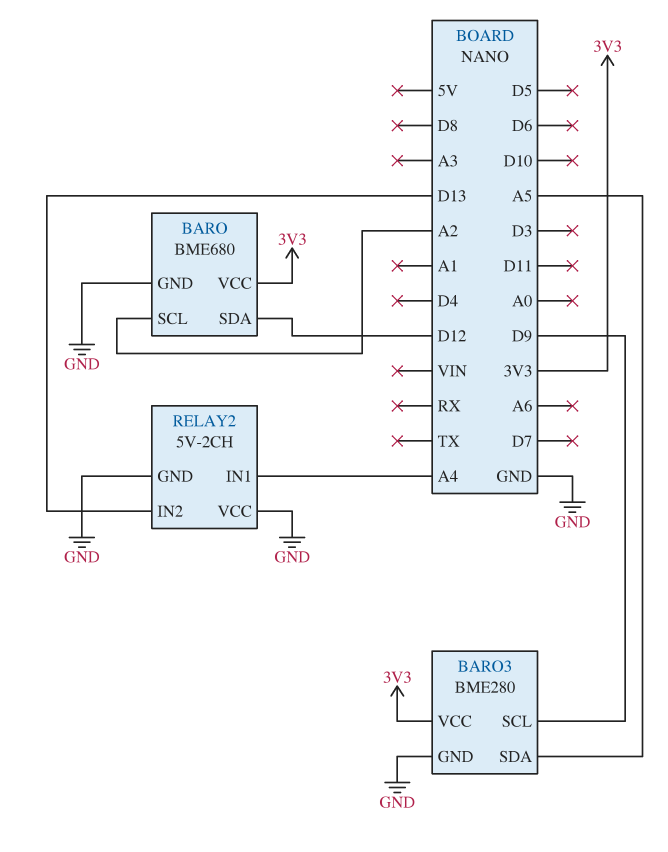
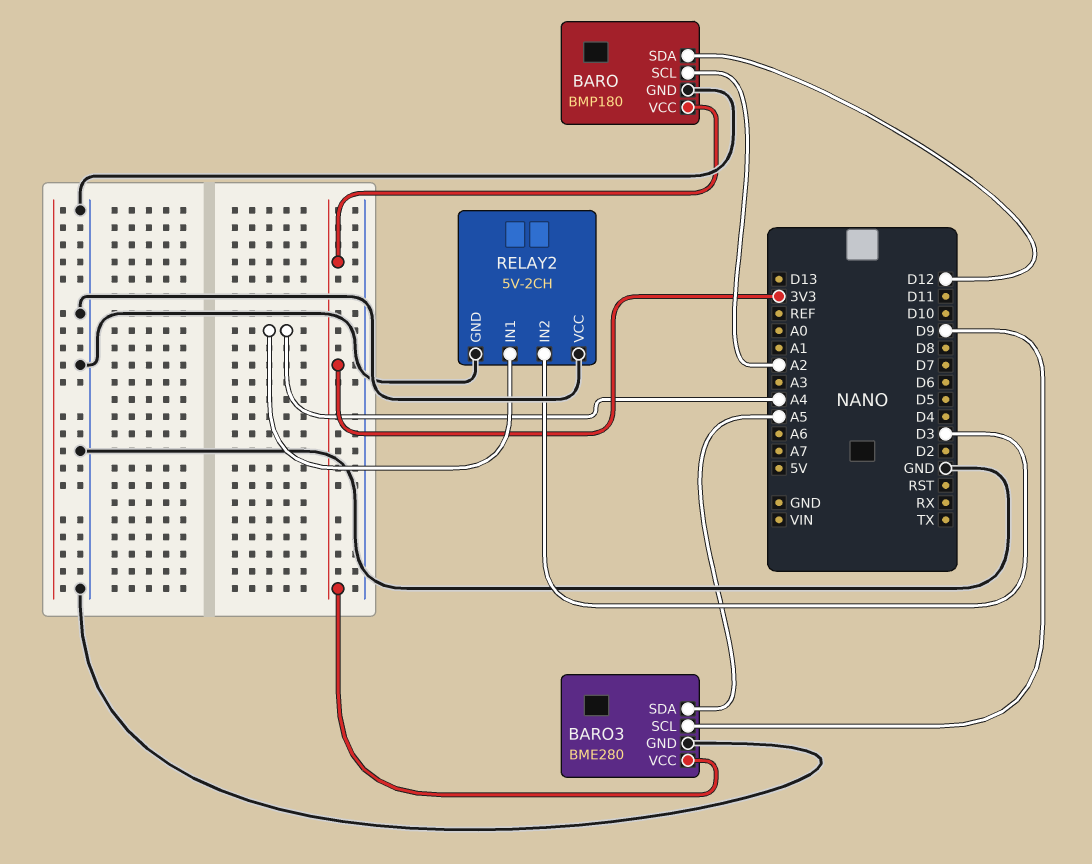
BARO: BME680 -> BMP180
RELAY2 pin IN2: D13 -> D3

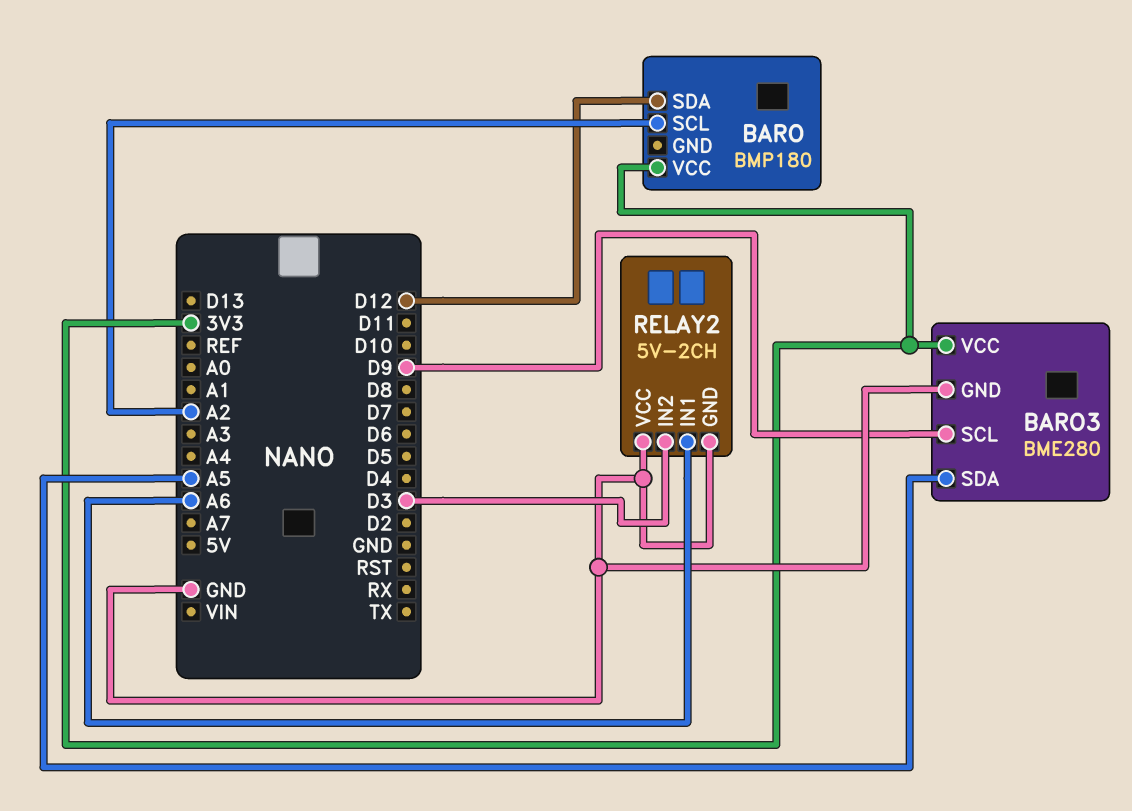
BARO pin GND: GND -> none
RELAY2 pin IN1: A4 -> A6

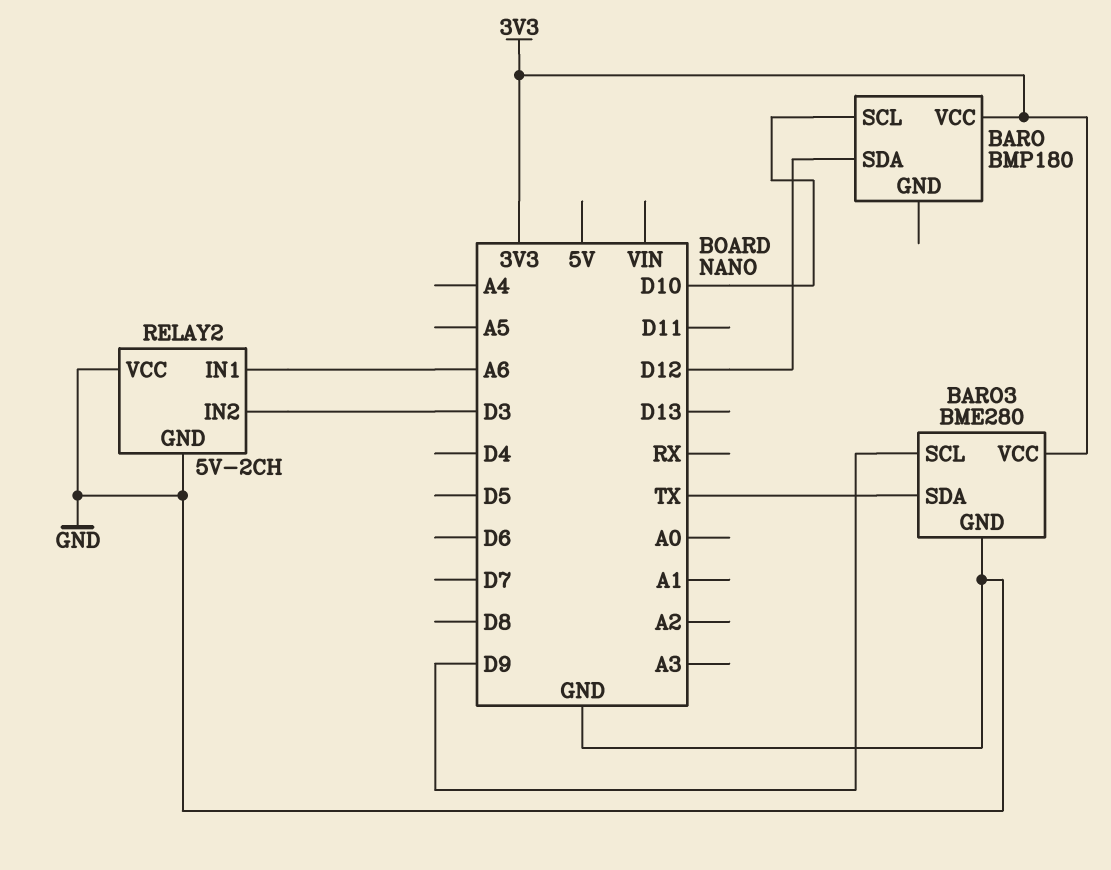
BARO pin SCL: A2 -> D10
BARO3 pin SDA: A5 -> TX

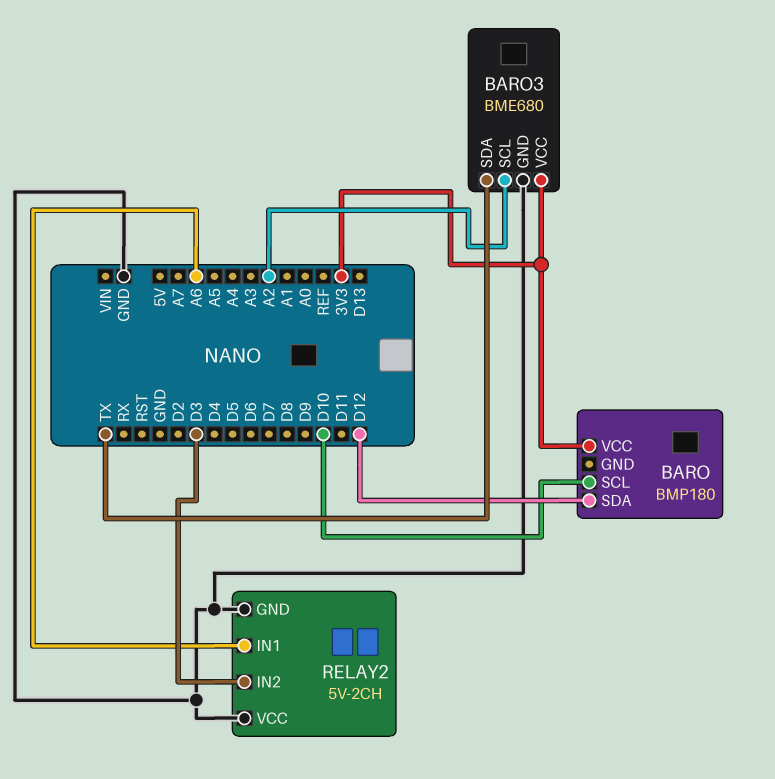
BARO3: BME280 -> BME680
BARO3 pin SCL: D9 -> A2

